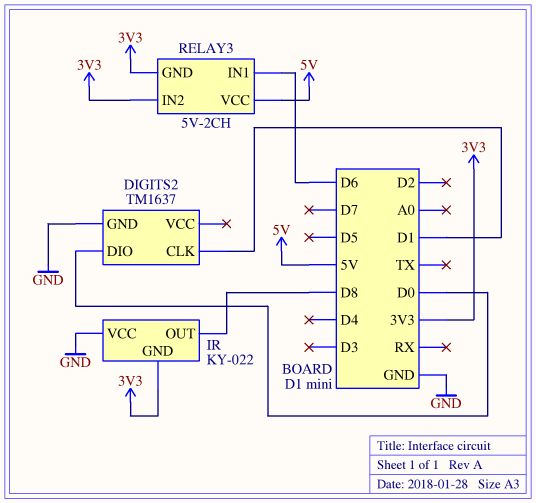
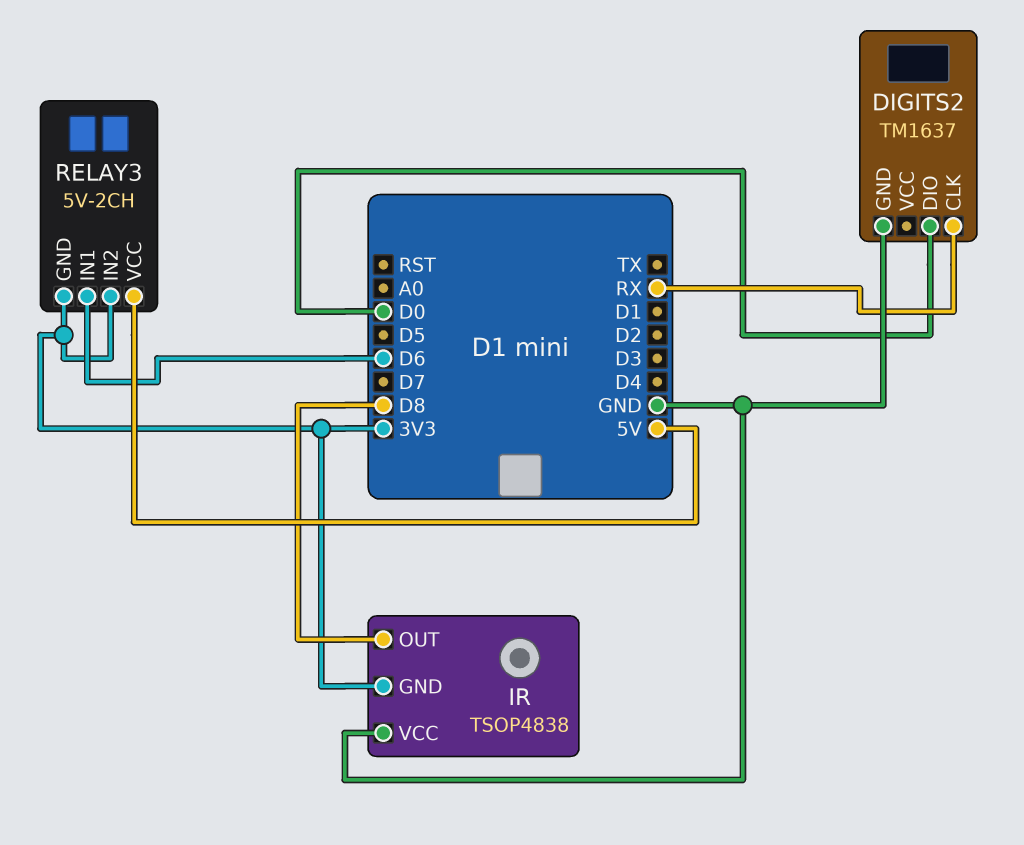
DIGITS2 pin CLK: D1 -> RX
IR: KY-022 -> TSOP4838

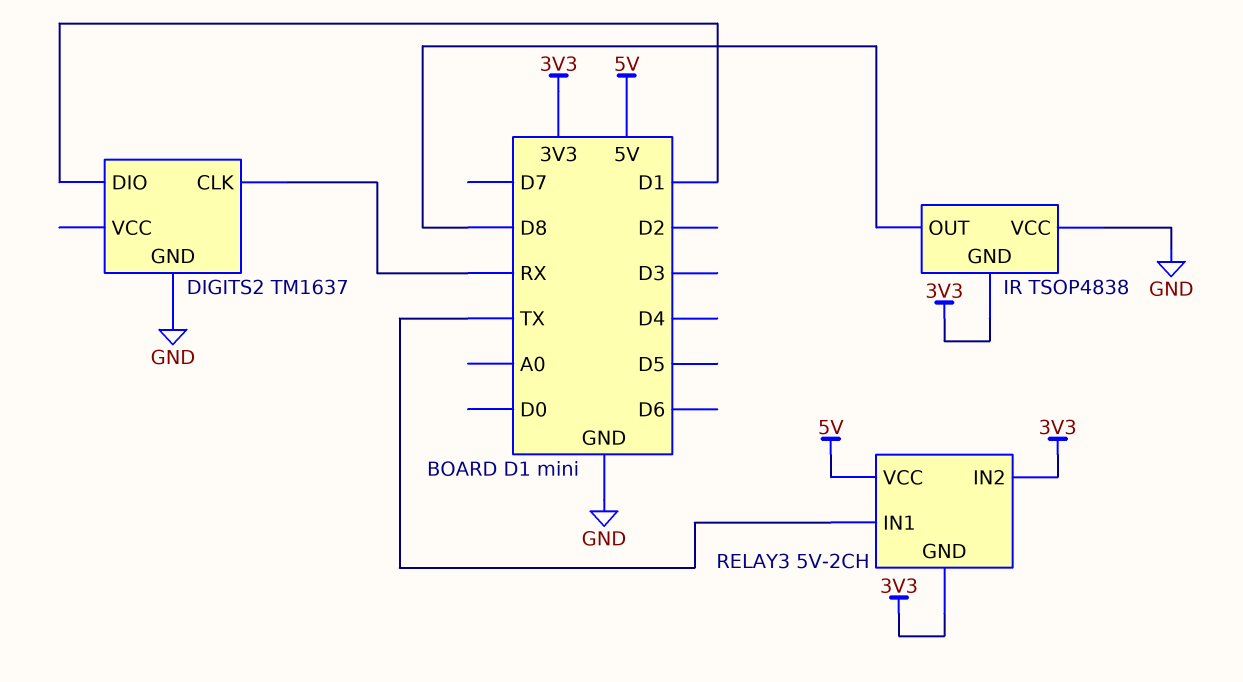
DIGITS2 pin DIO: D0 -> D1
RELAY3 pin IN1: D6 -> TX

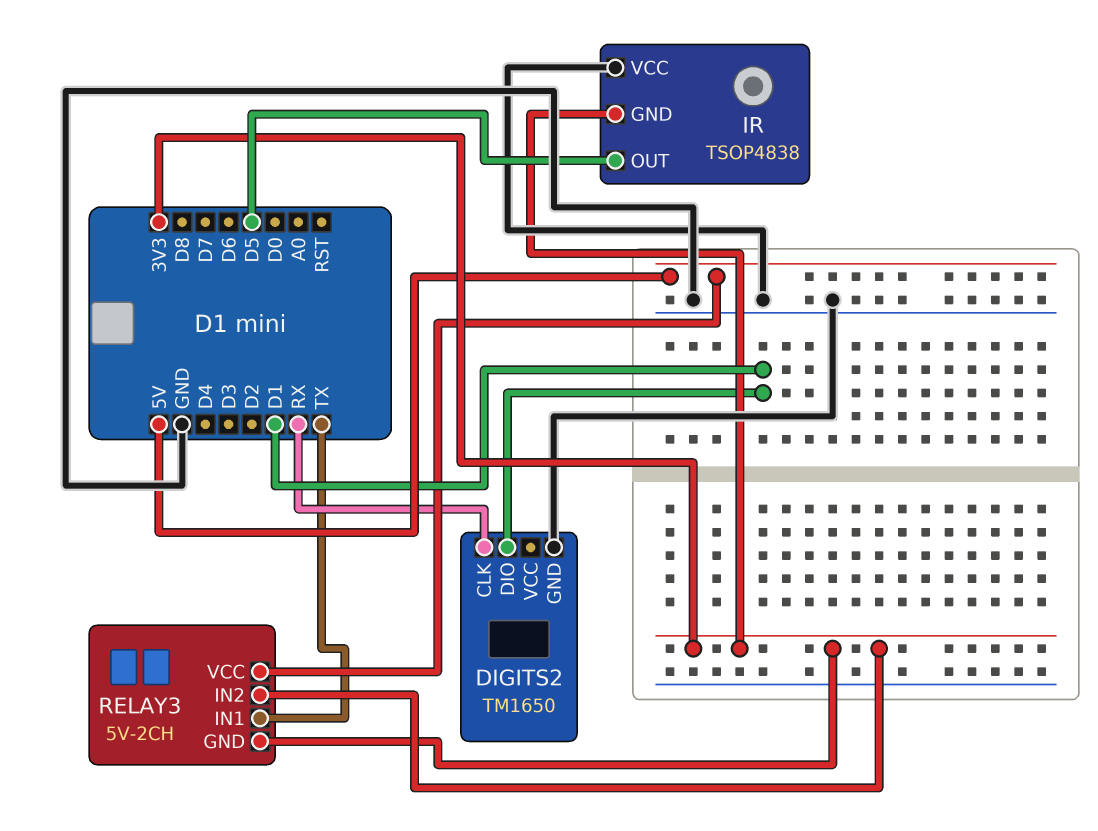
DIGITS2: TM1637 -> TM1650
IR pin OUT: D8 -> D5

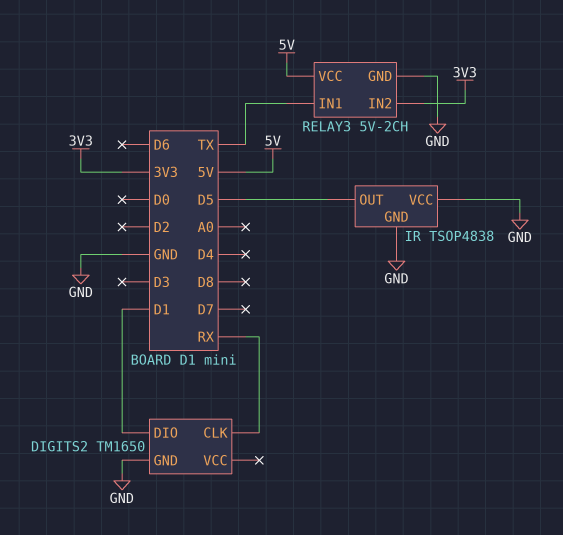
IR pin GND: 3V3 -> GND
RELAY3 pin GND: 3V3 -> GND

